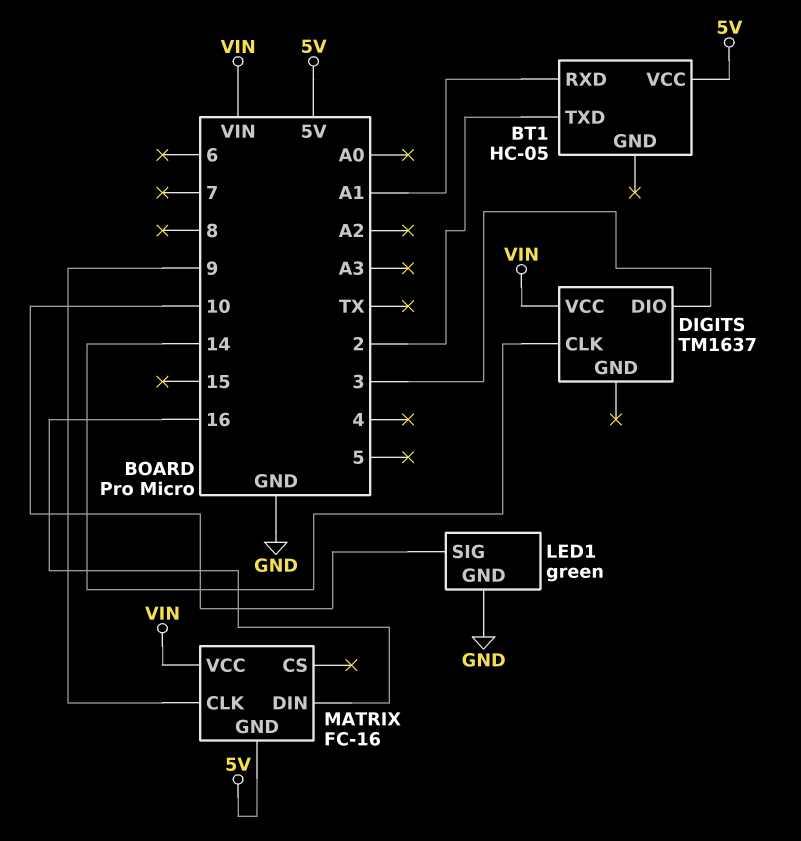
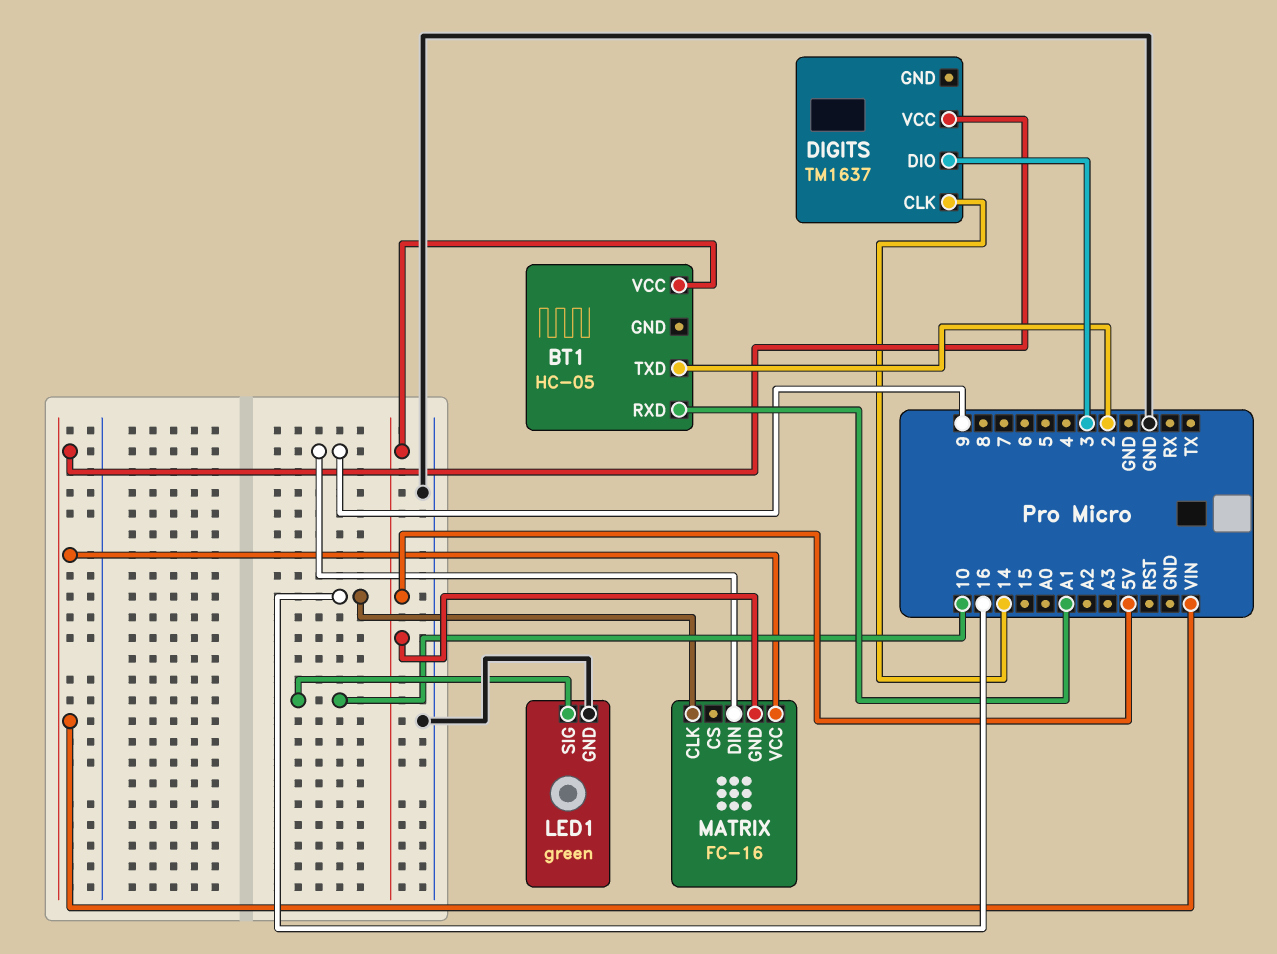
MATRIX pin CLK: 9 -> 16
MATRIX pin DIN: 16 -> 9

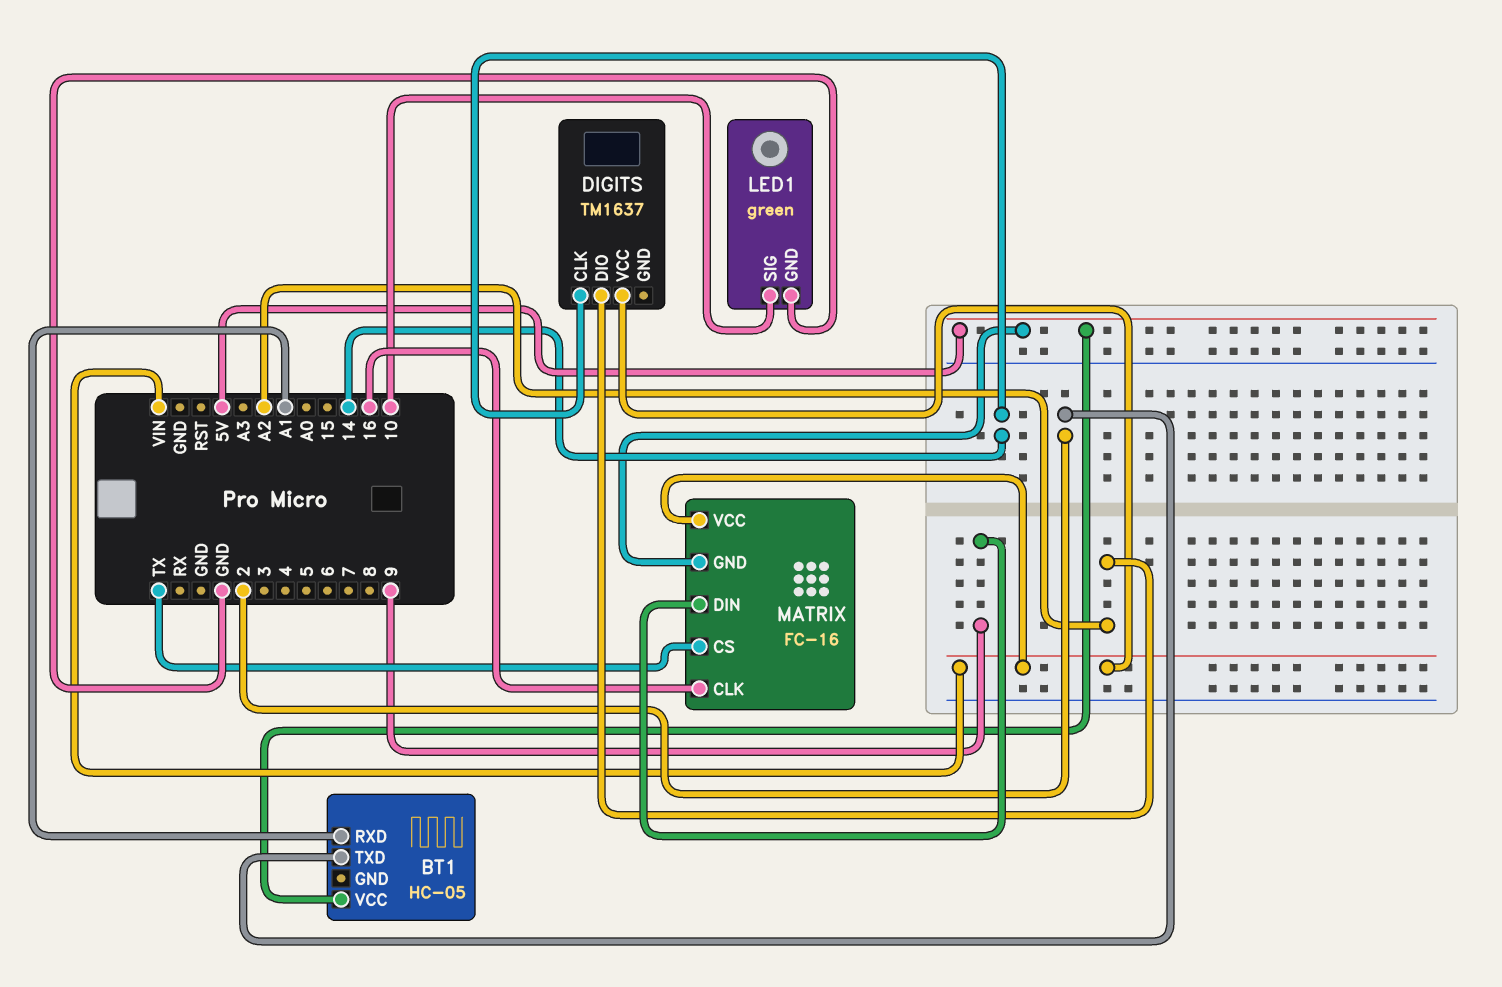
DIGITS pin DIO: 3 -> A2
MATRIX pin CS: none -> TX

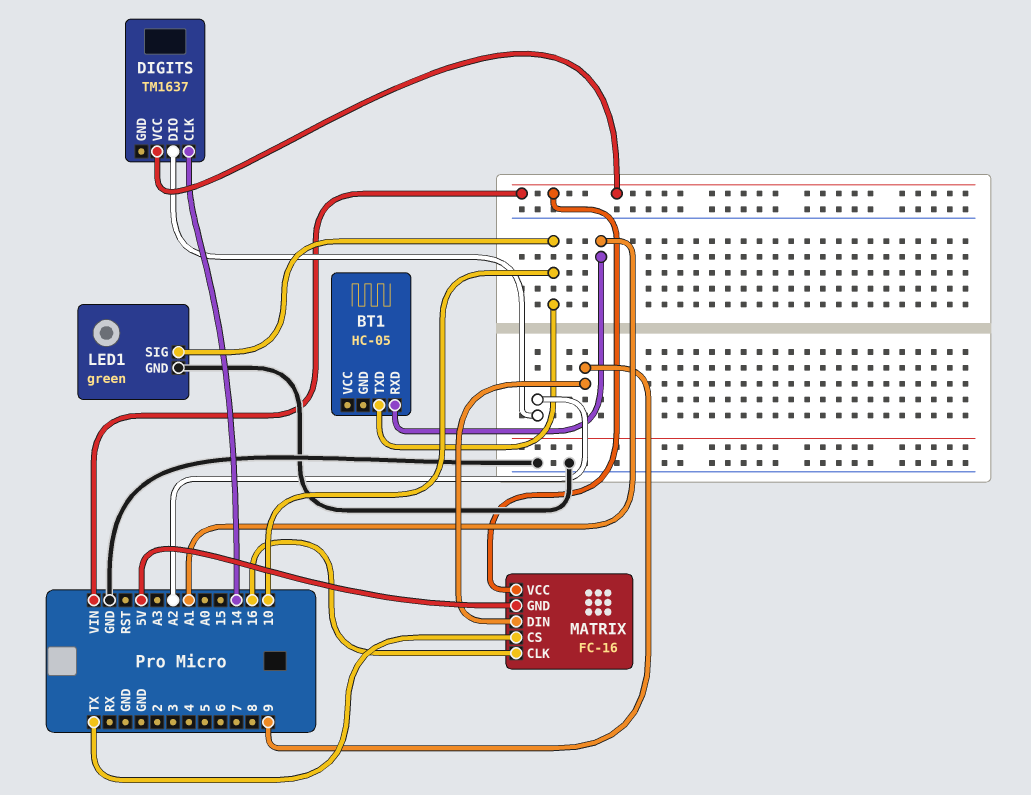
BT1 pin TXD: 2 -> 10
BT1 pin VCC: 5V -> none

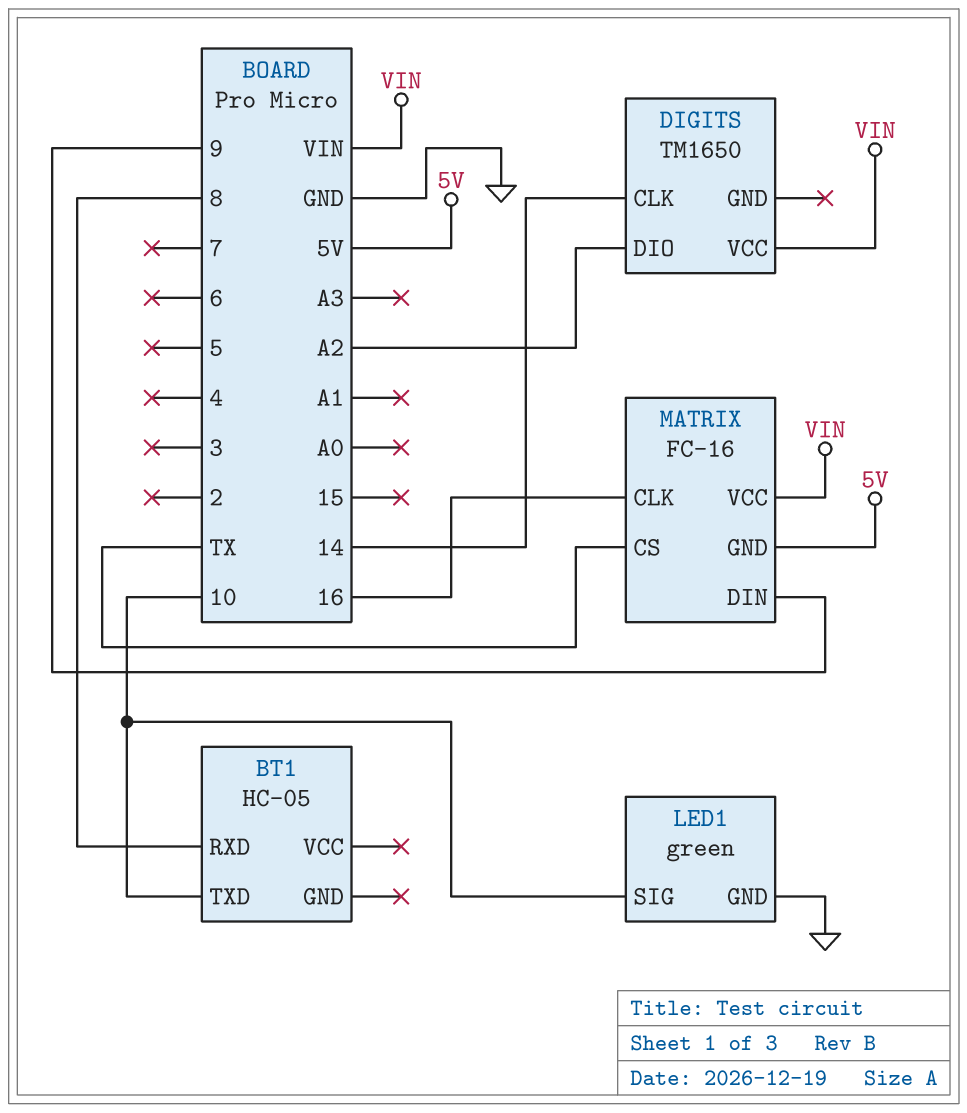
BT1 pin RXD: A1 -> 8
DIGITS: TM1637 -> TM1650

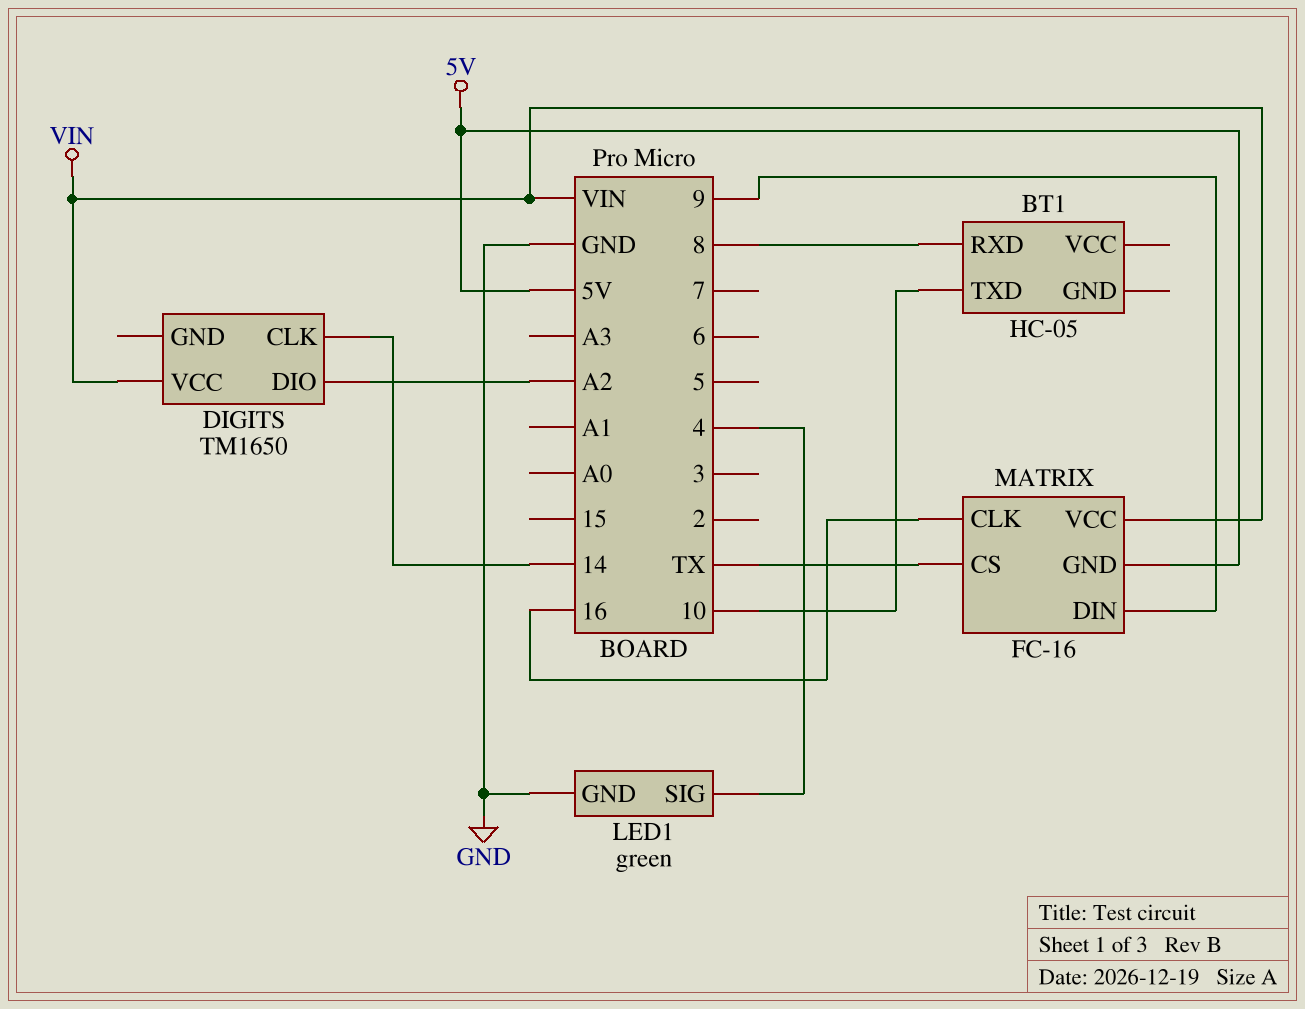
LED1 pin SIG: 10 -> 4

